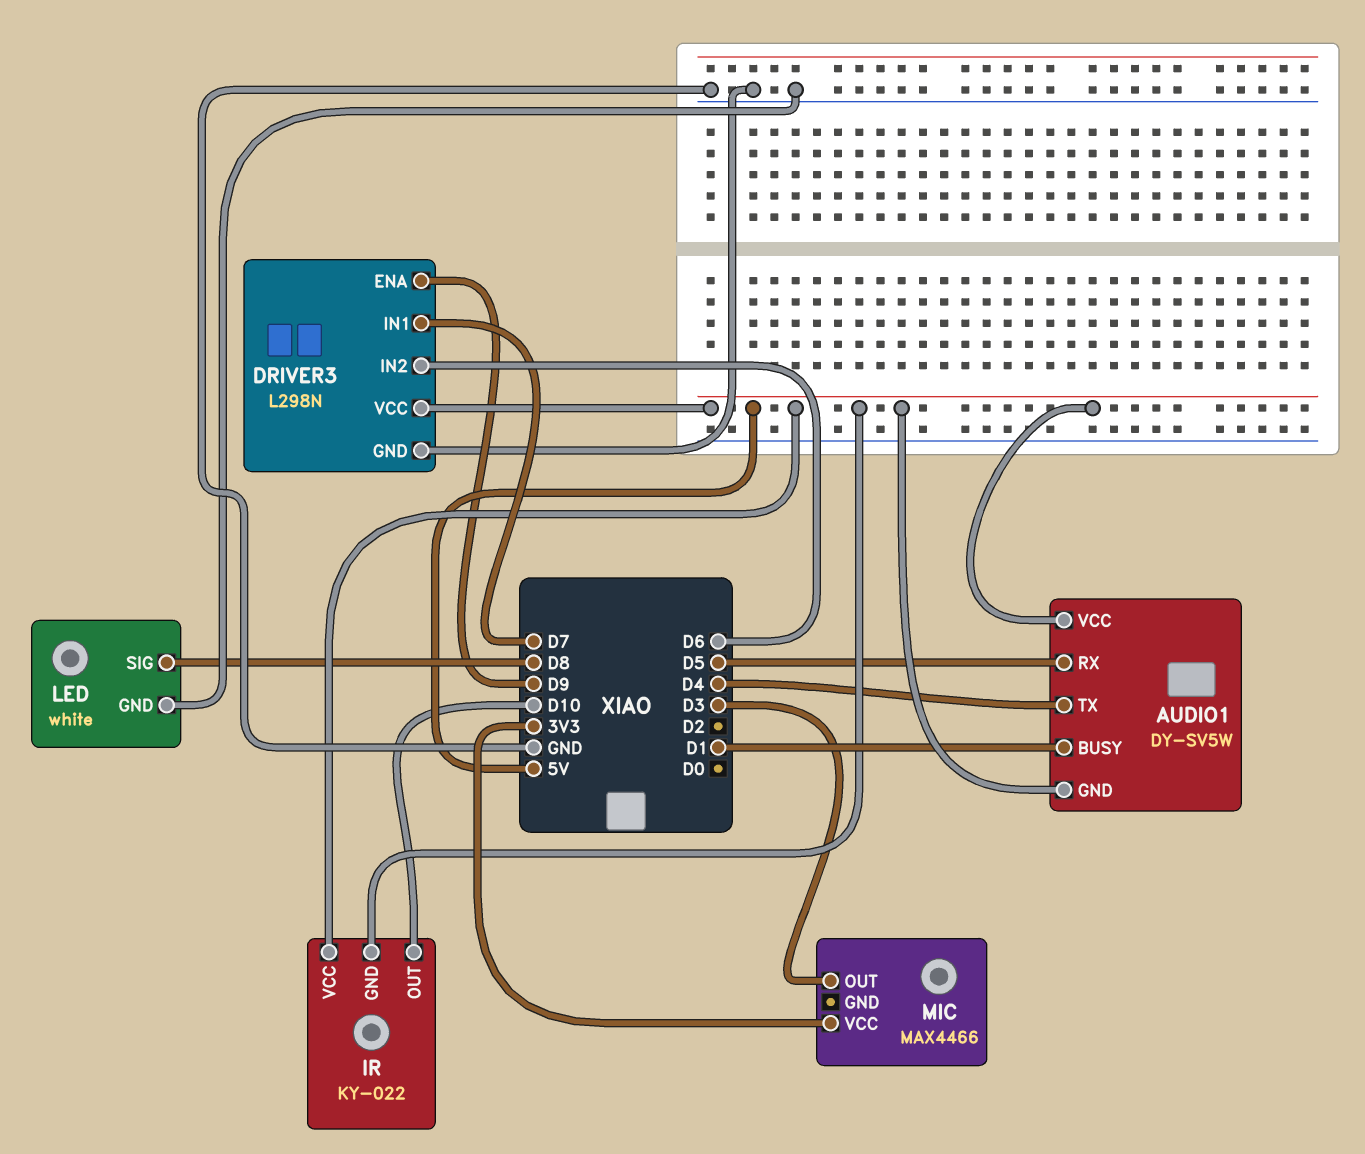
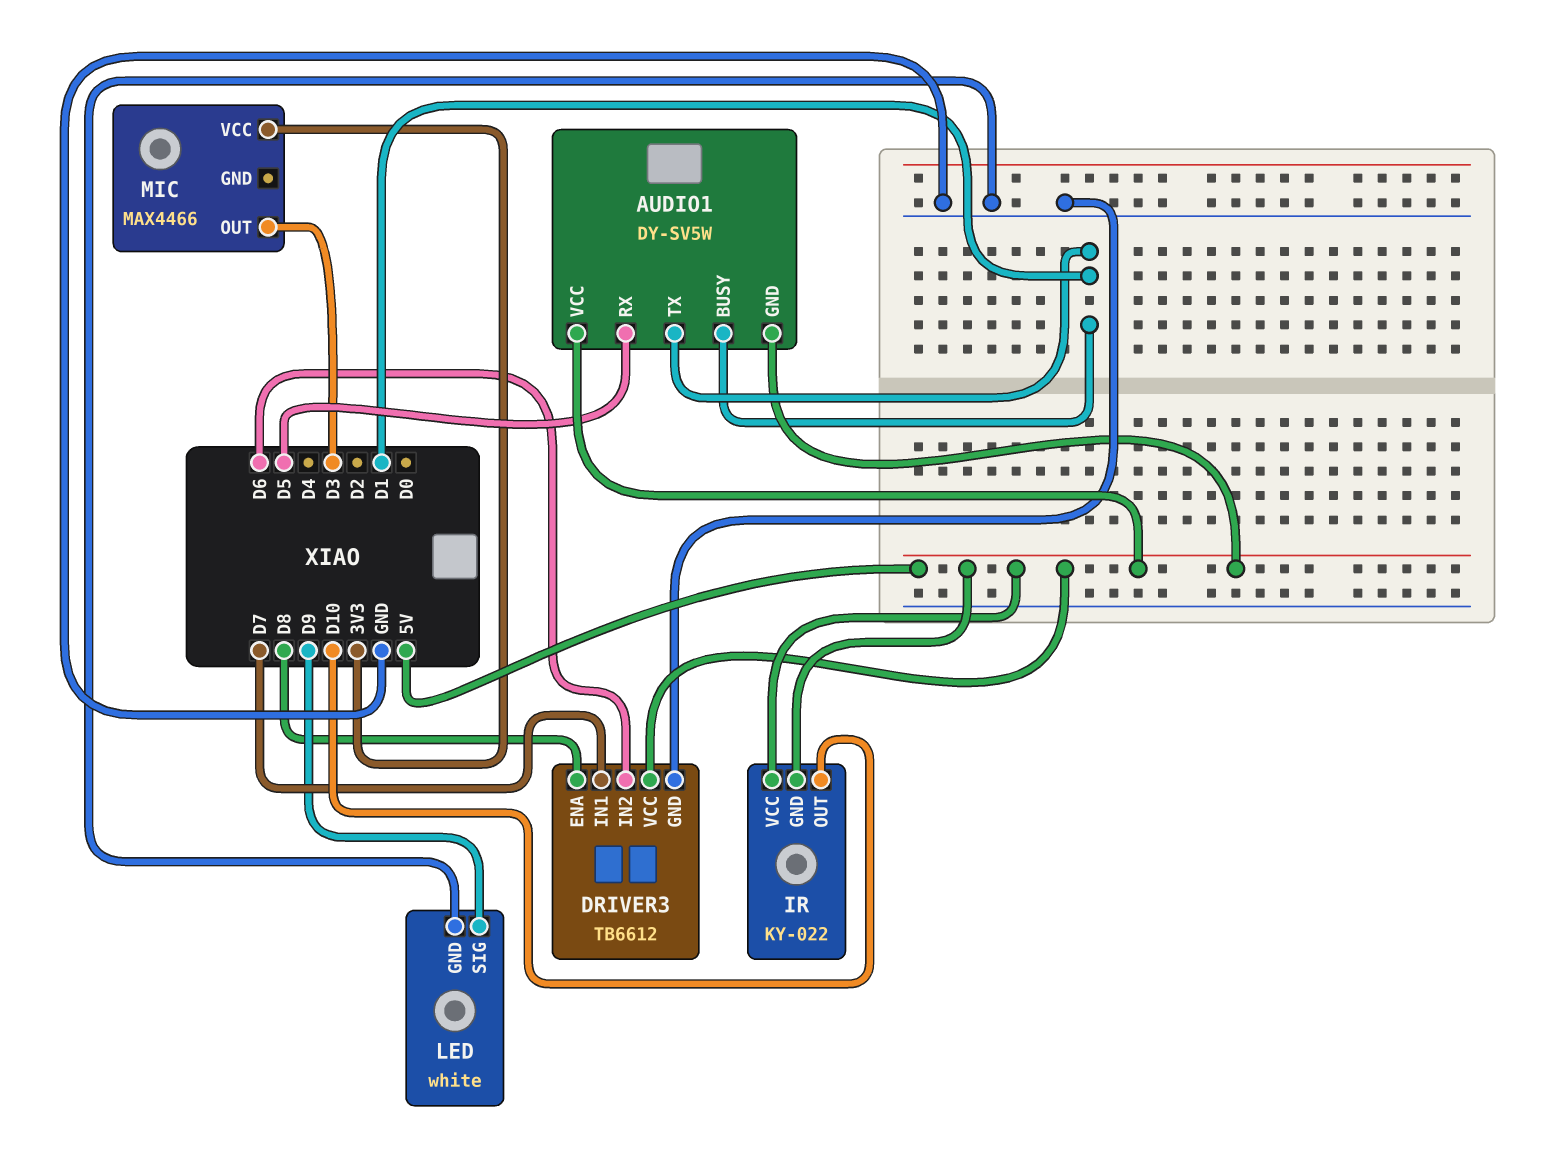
AUDIO1 pin TX: D4 -> D1
DRIVER3: L298N -> TB6612
DRIVER3 pin ENA: D9 -> D8
LED pin SIG: D8 -> D9

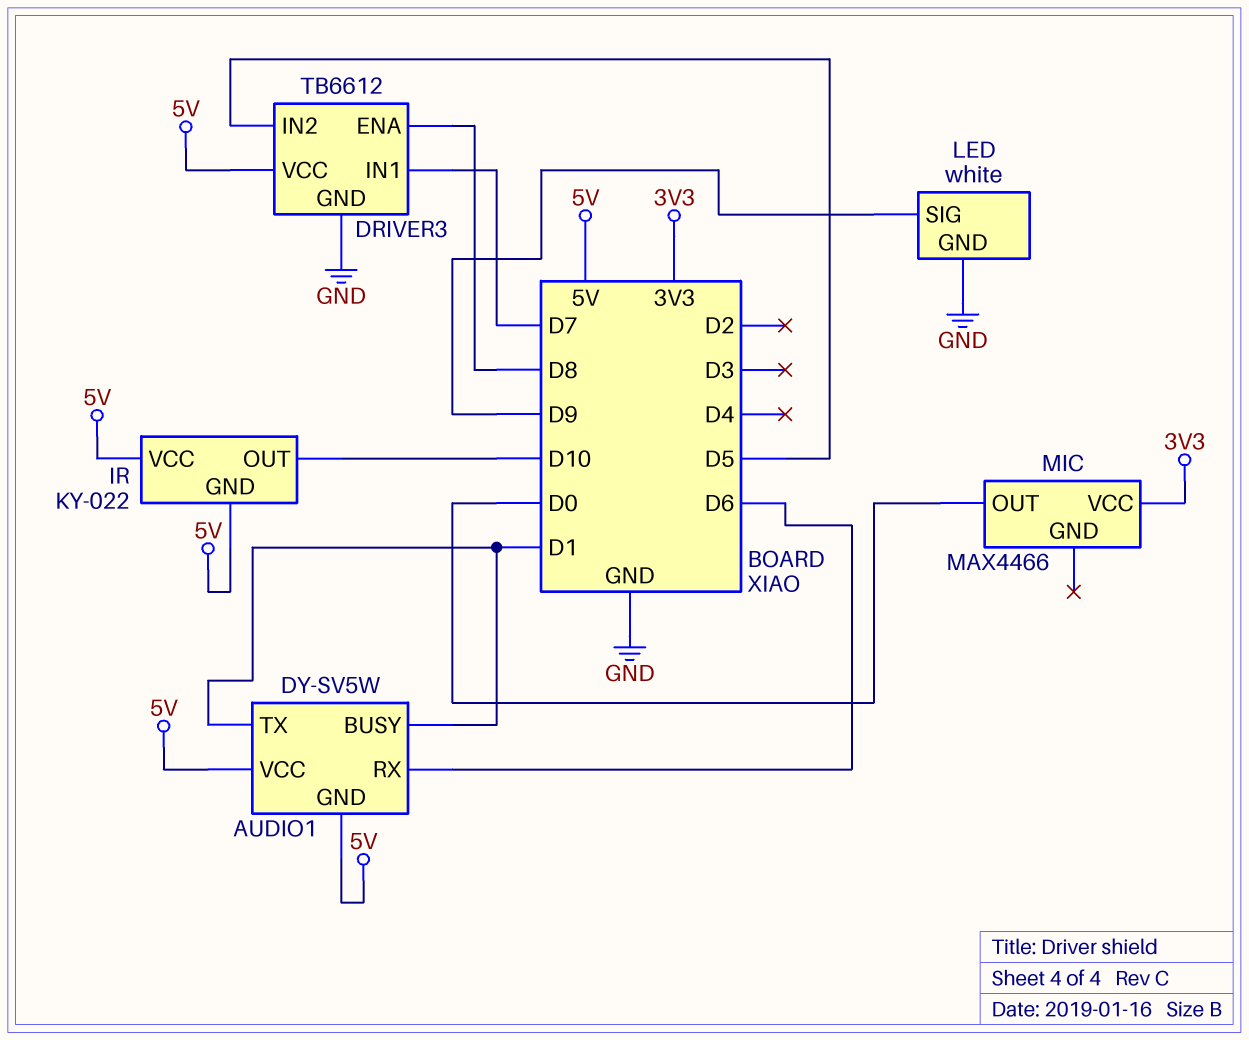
AUDIO1 pin RX: D5 -> D6
DRIVER3 pin IN2: D6 -> D5
MIC pin OUT: D3 -> D0

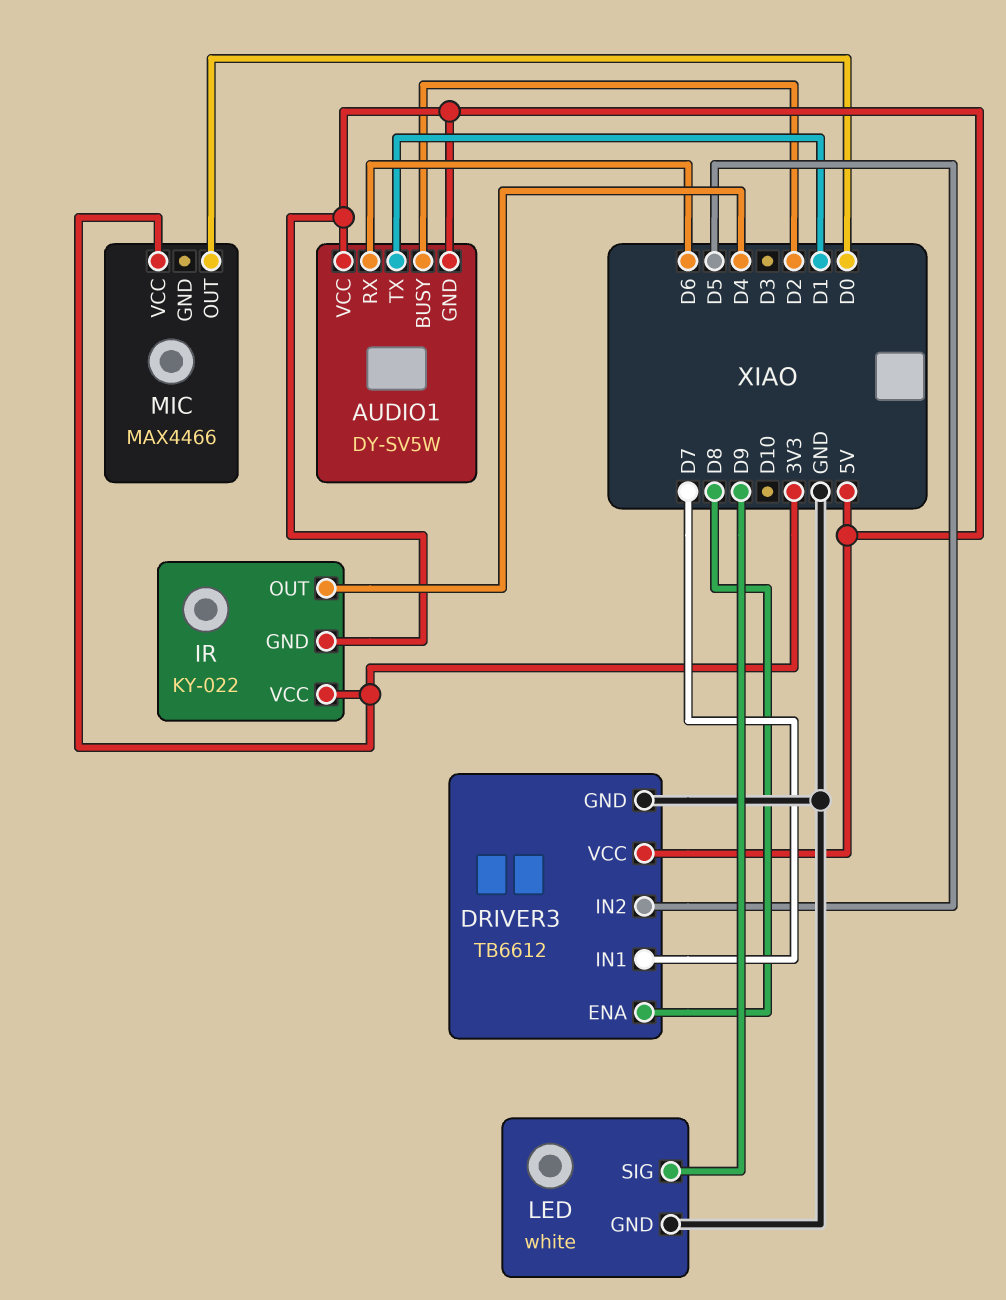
AUDIO1 pin BUSY: D1 -> D2
IR pin OUT: D10 -> D4
IR pin VCC: 5V -> 3V3

